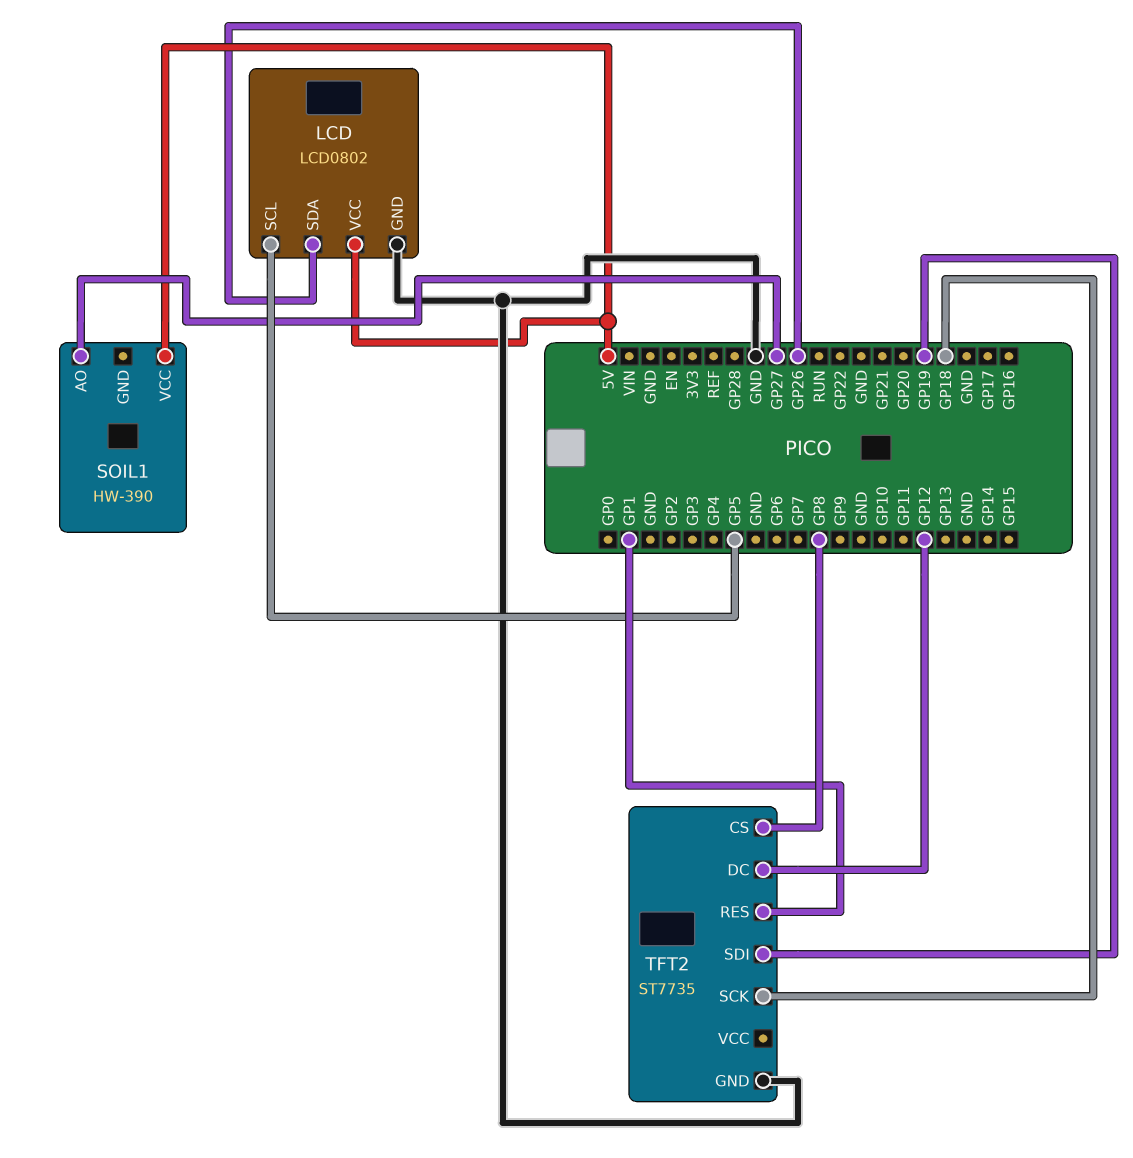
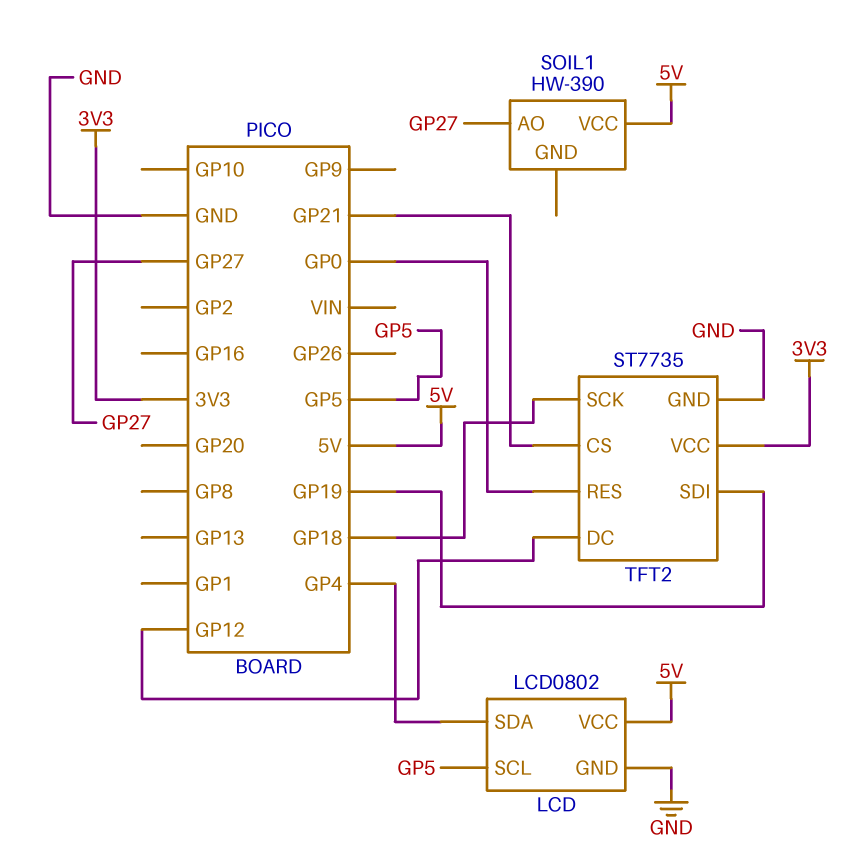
LCD pin SDA: GP26 -> GP4
TFT2 pin CS: GP8 -> GP21
TFT2 pin RES: GP1 -> GP0
TFT2 pin VCC: none -> 3V3

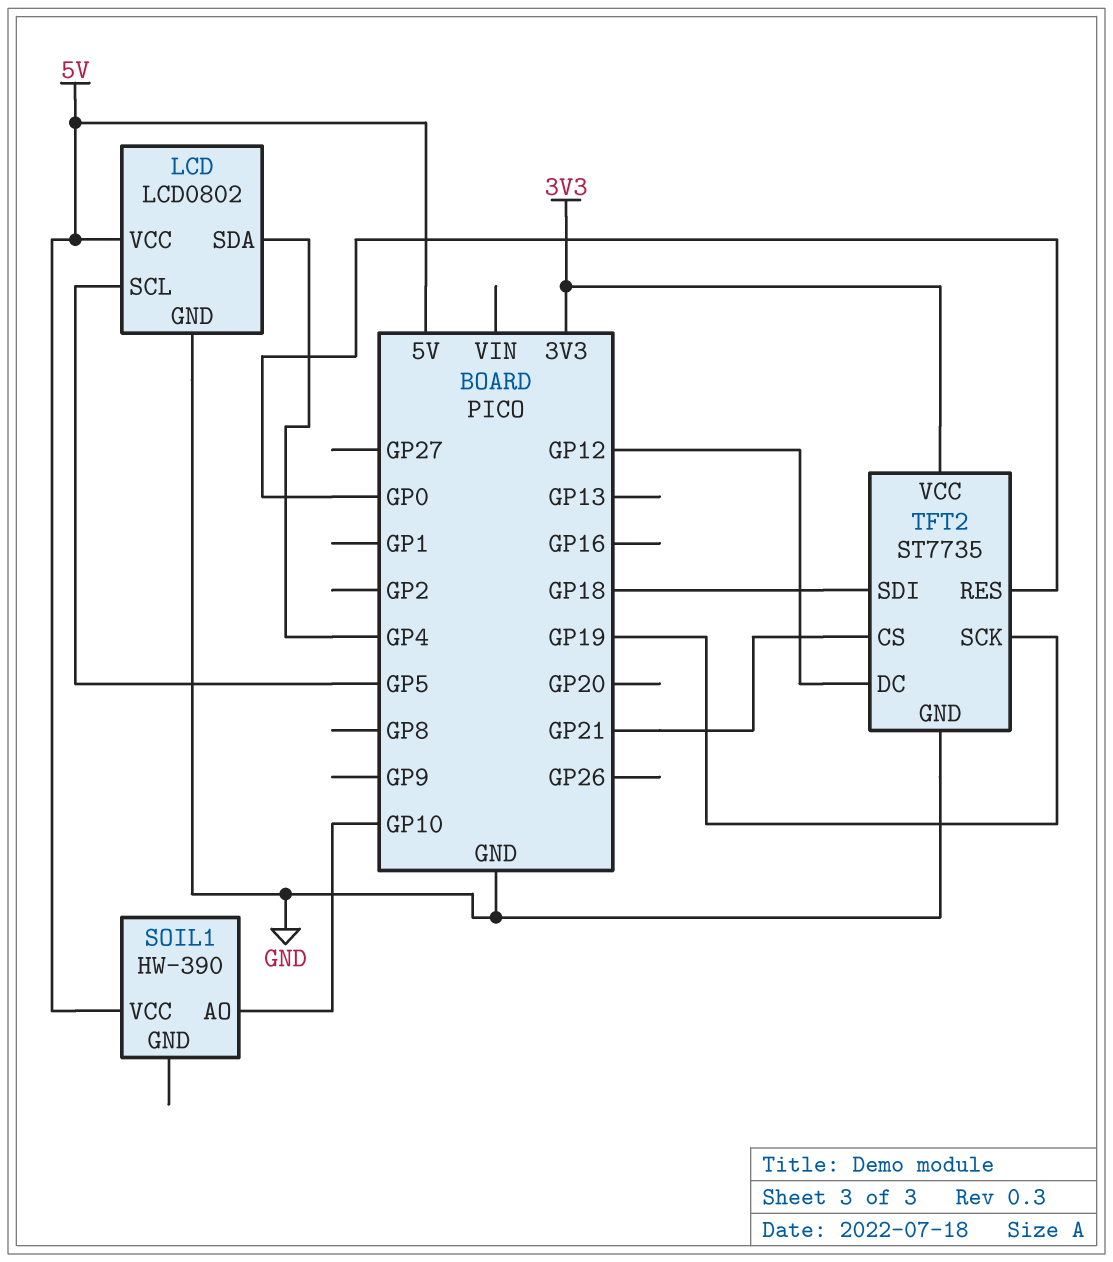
SOIL1 pin AO: GP27 -> GP10
TFT2 pin SCK: GP18 -> GP19
TFT2 pin SDI: GP19 -> GP18

